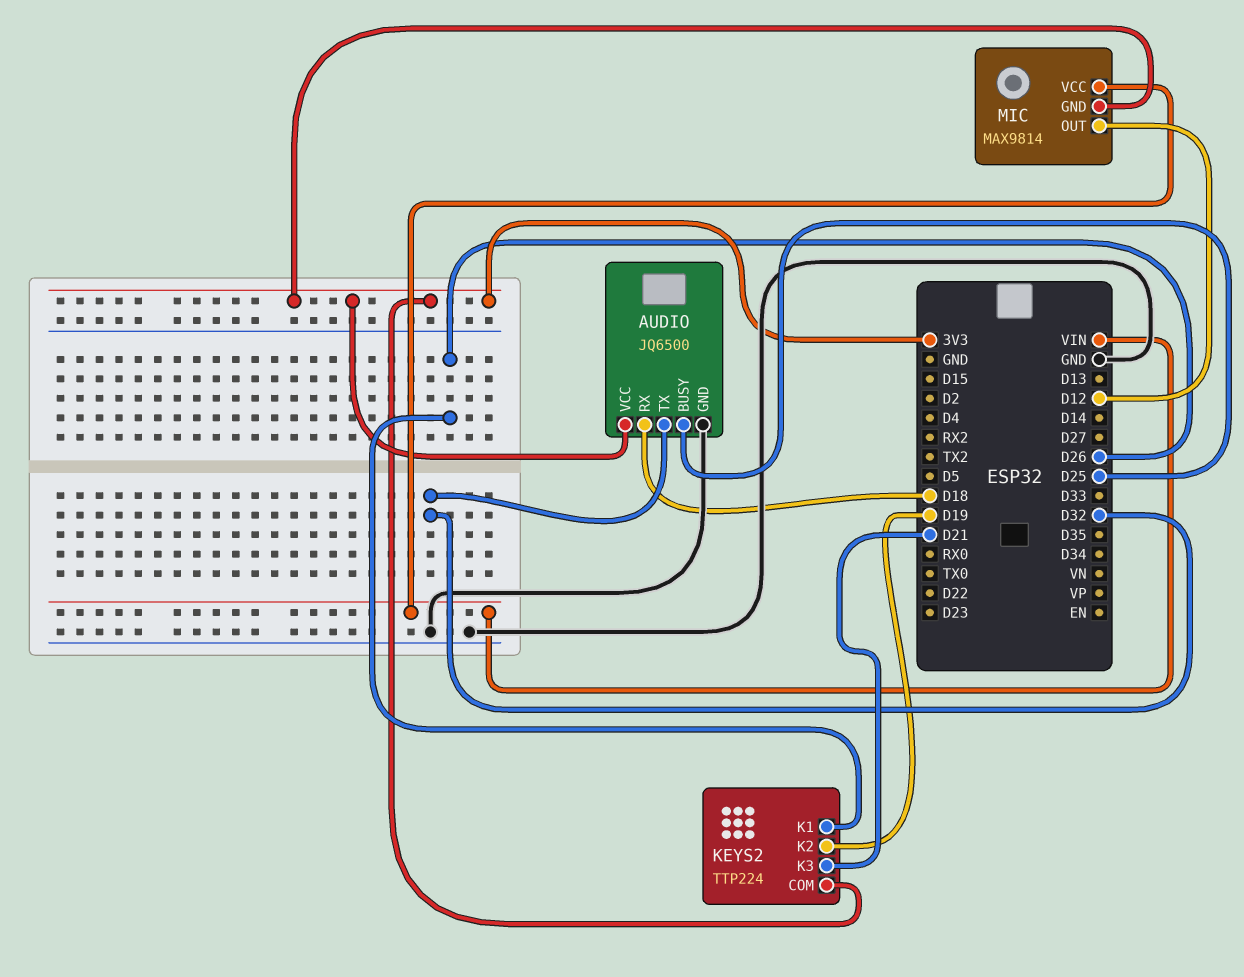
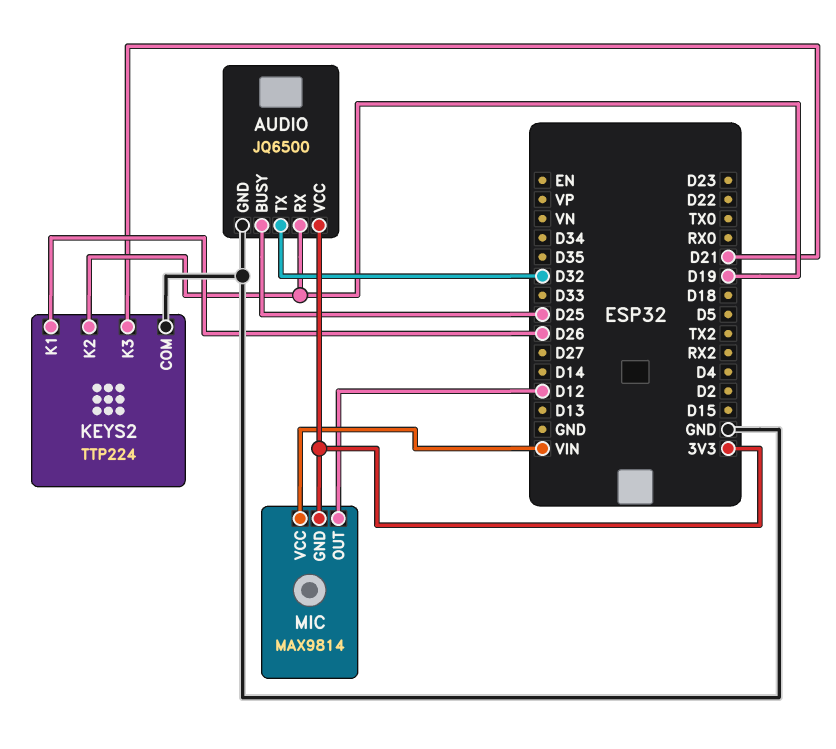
AUDIO pin RX: D18 -> D19
KEYS2 pin COM: 3V3 -> GND

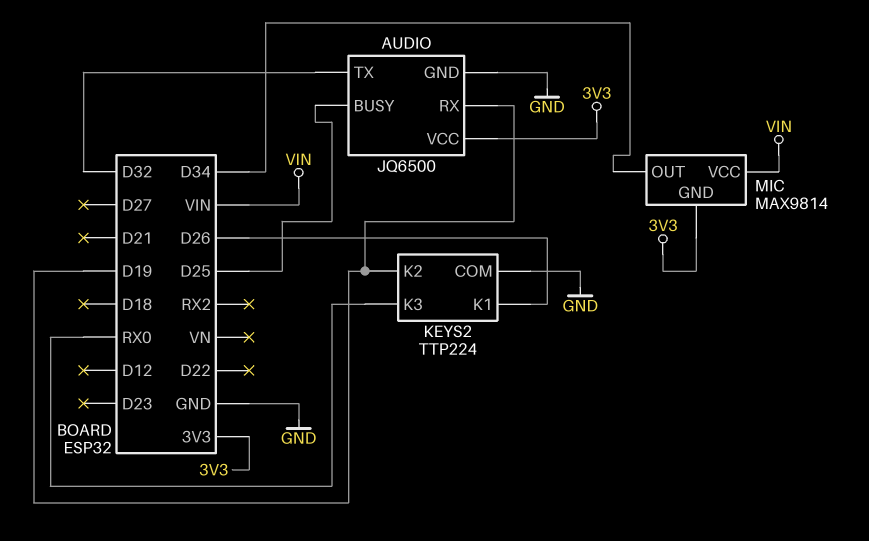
KEYS2 pin K3: D21 -> RX0
MIC pin OUT: D12 -> D34

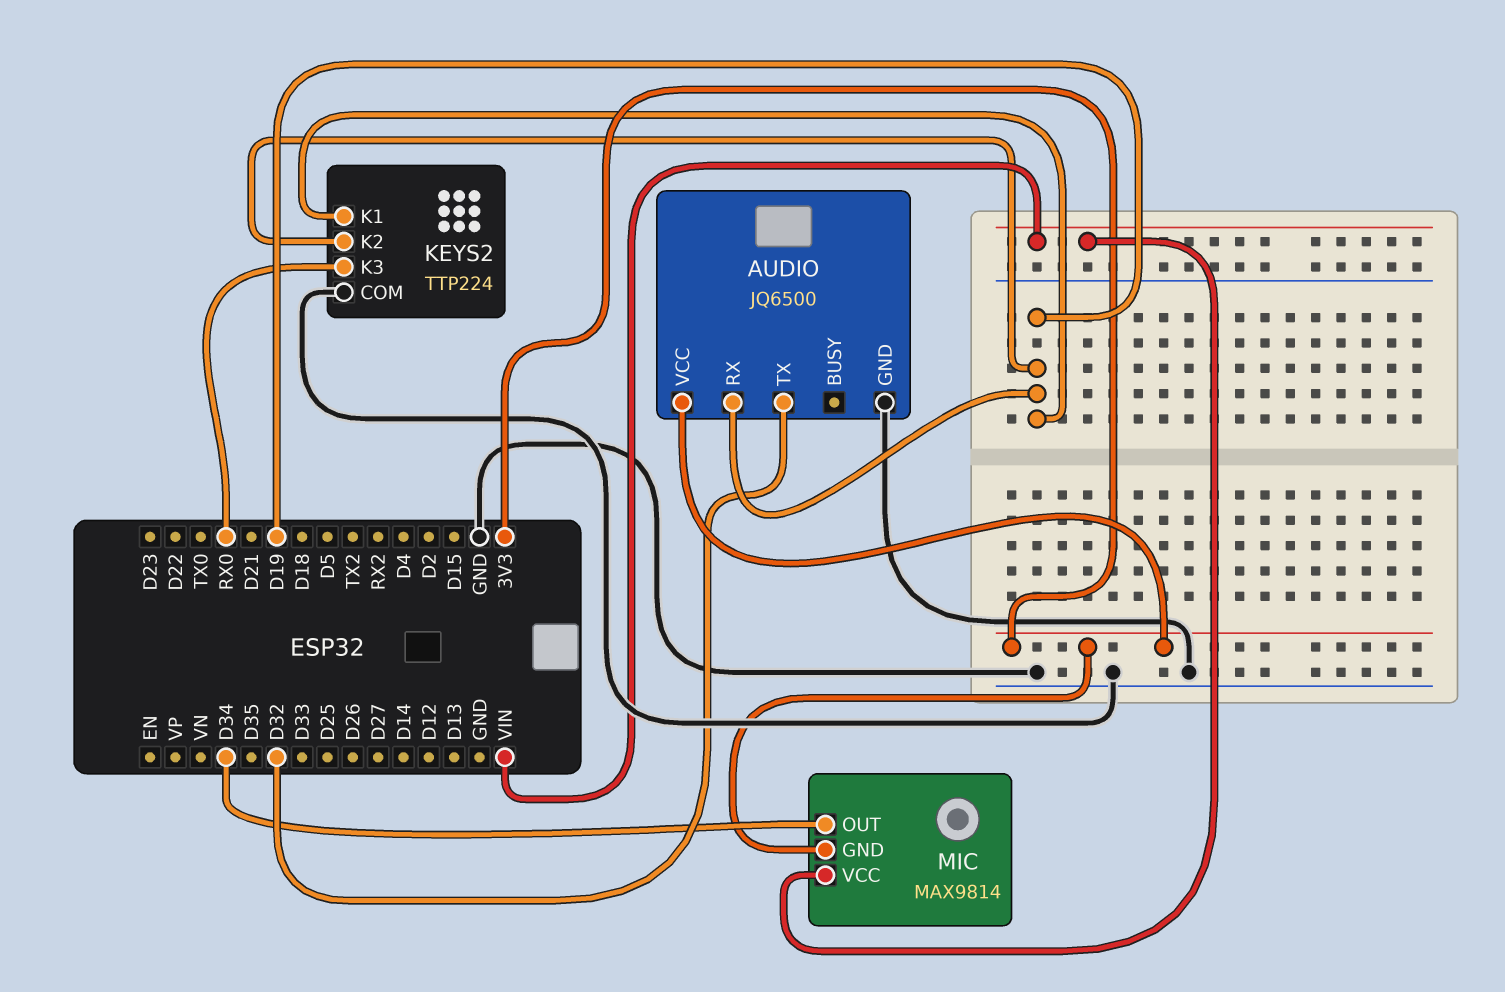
AUDIO pin BUSY: D25 -> none
KEYS2 pin K1: D26 -> D19

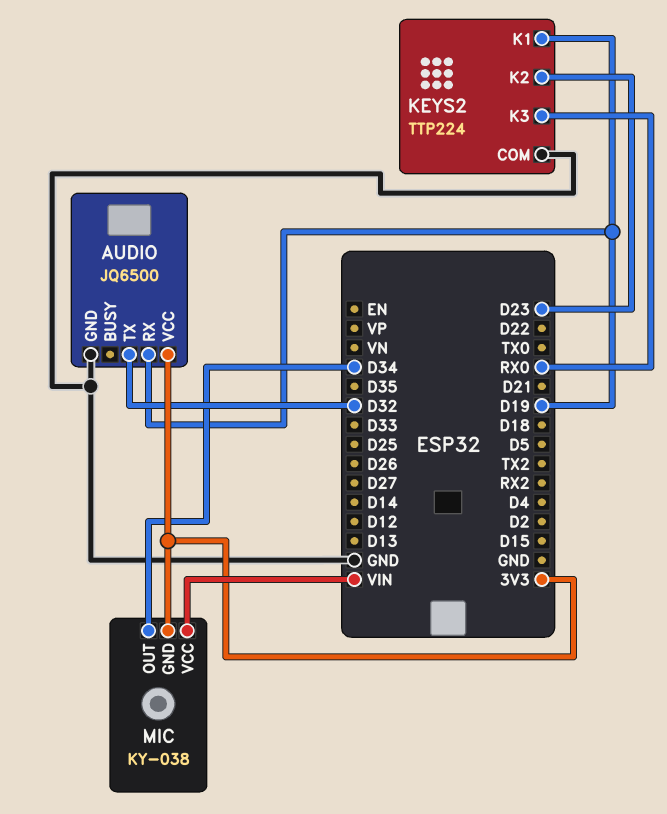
KEYS2 pin K2: D19 -> D23
MIC: MAX9814 -> KY-038

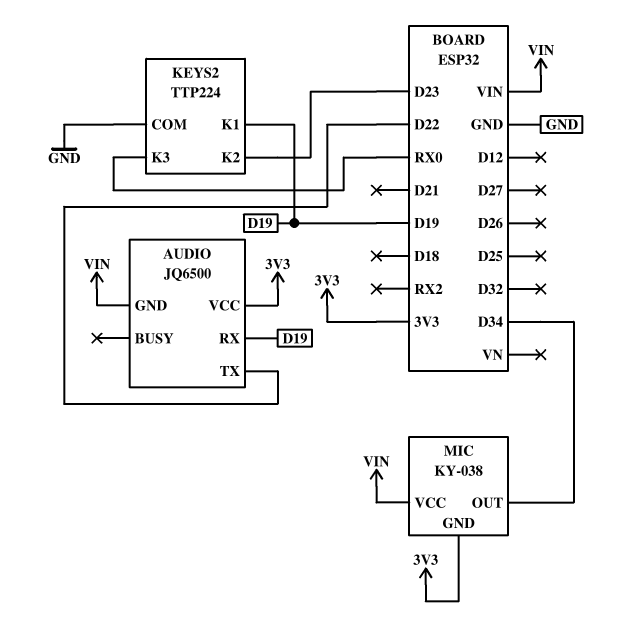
AUDIO pin GND: GND -> VIN
AUDIO pin TX: D32 -> D22

